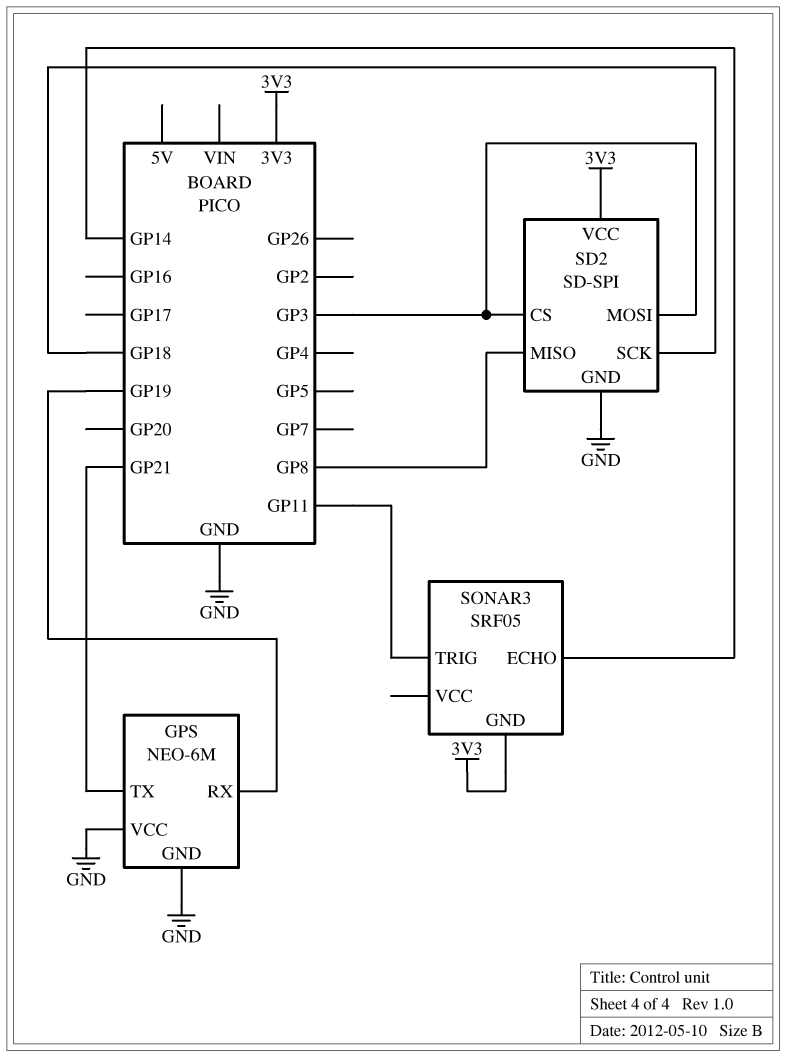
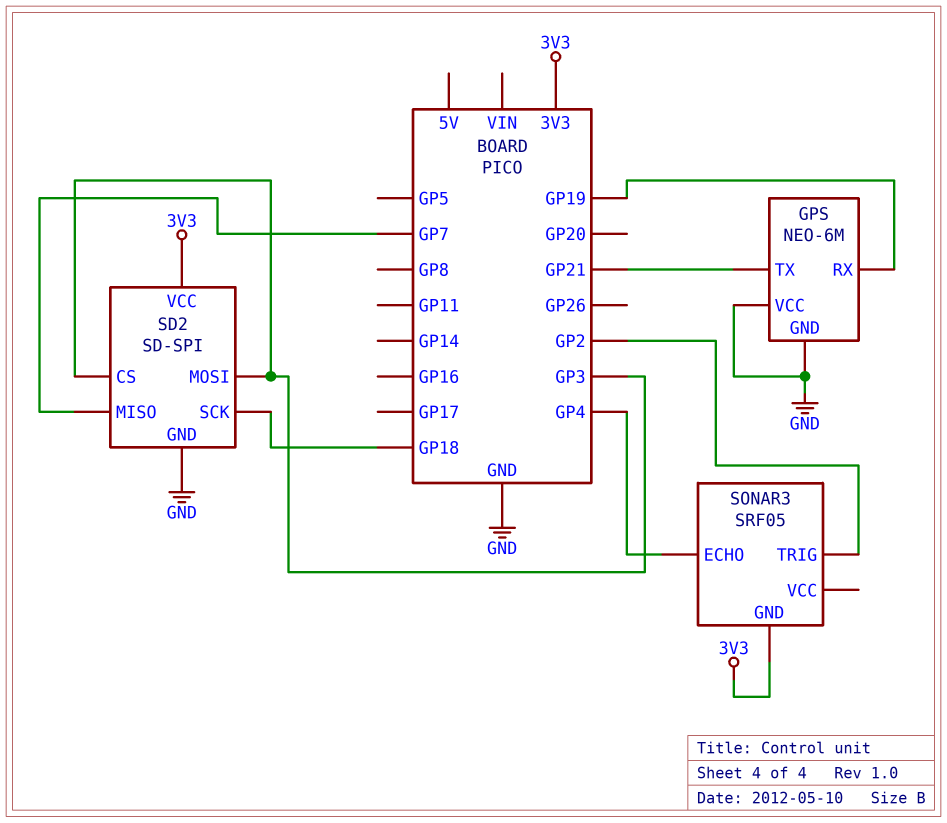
SD2 pin MISO: GP8 -> GP7
SONAR3 pin ECHO: GP14 -> GP4
SONAR3 pin TRIG: GP11 -> GP2

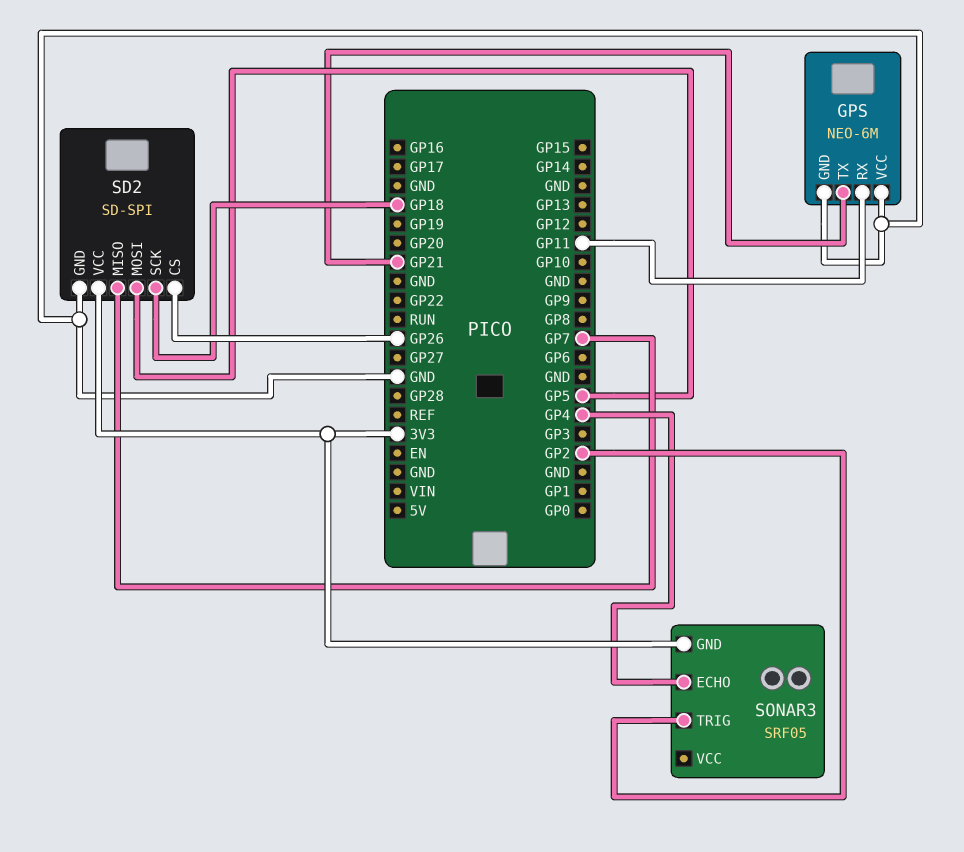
GPS pin RX: GP19 -> GP11
SD2 pin CS: GP3 -> GP26
SD2 pin MOSI: GP3 -> GP5

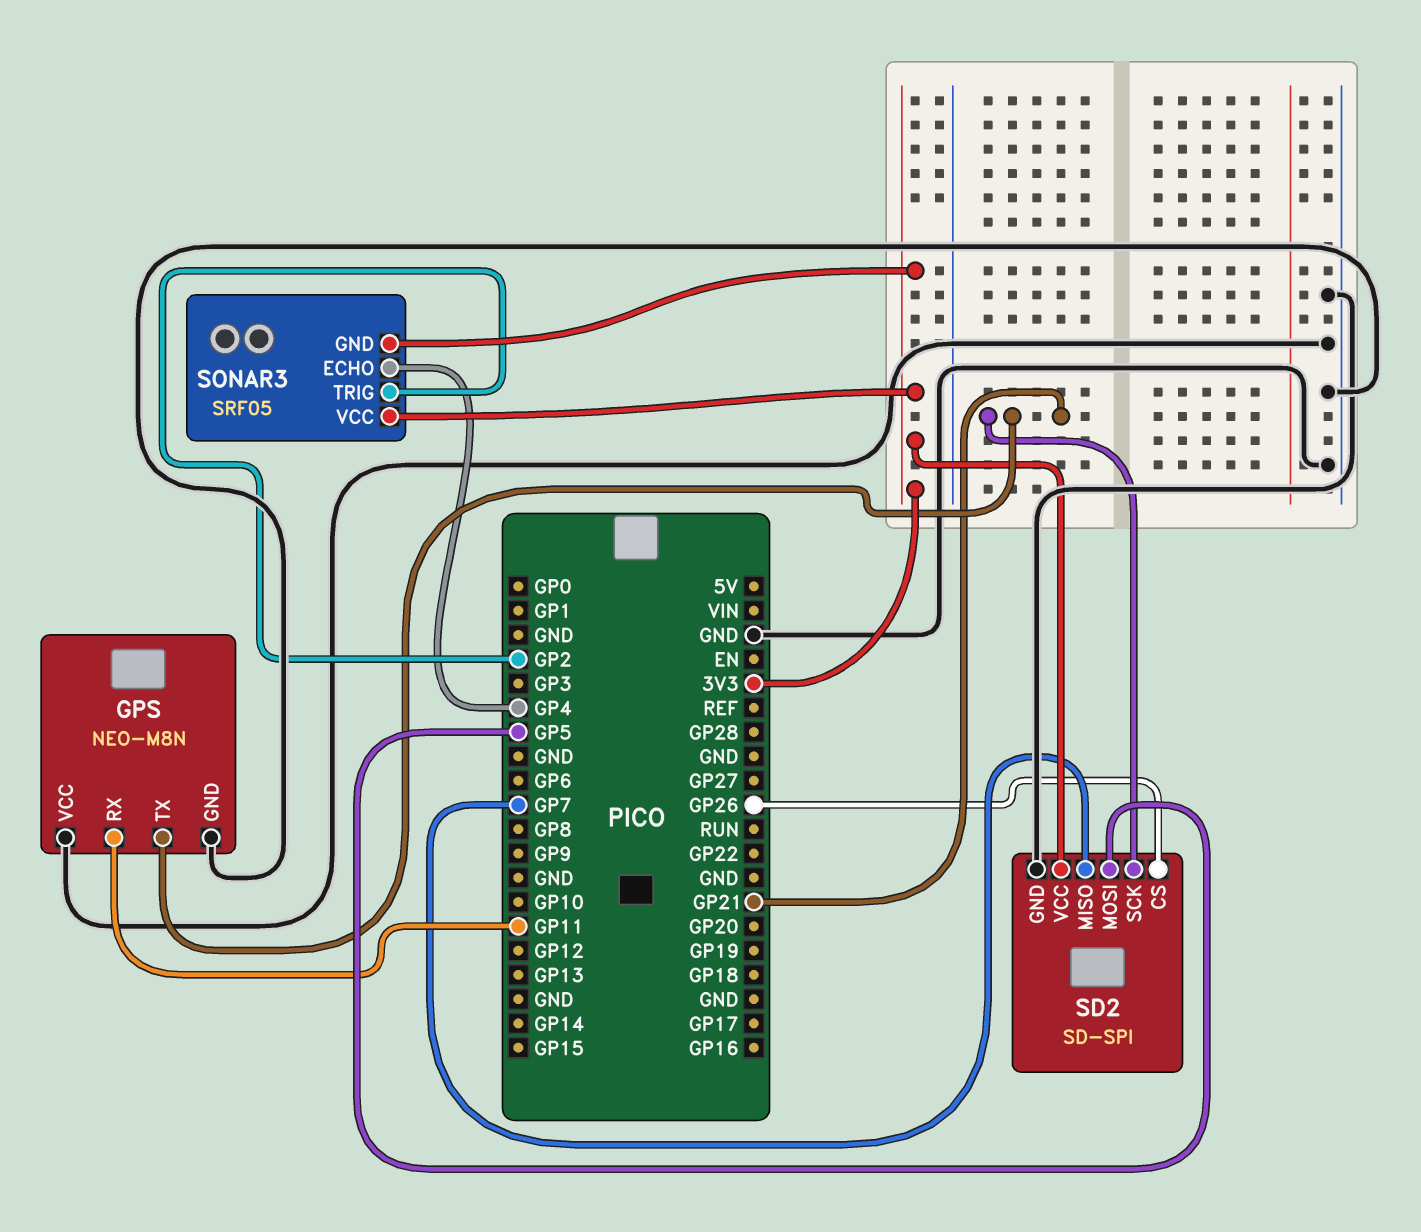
GPS: NEO-6M -> NEO-M8N
SD2 pin SCK: GP18 -> GP21
SONAR3 pin VCC: none -> 3V3

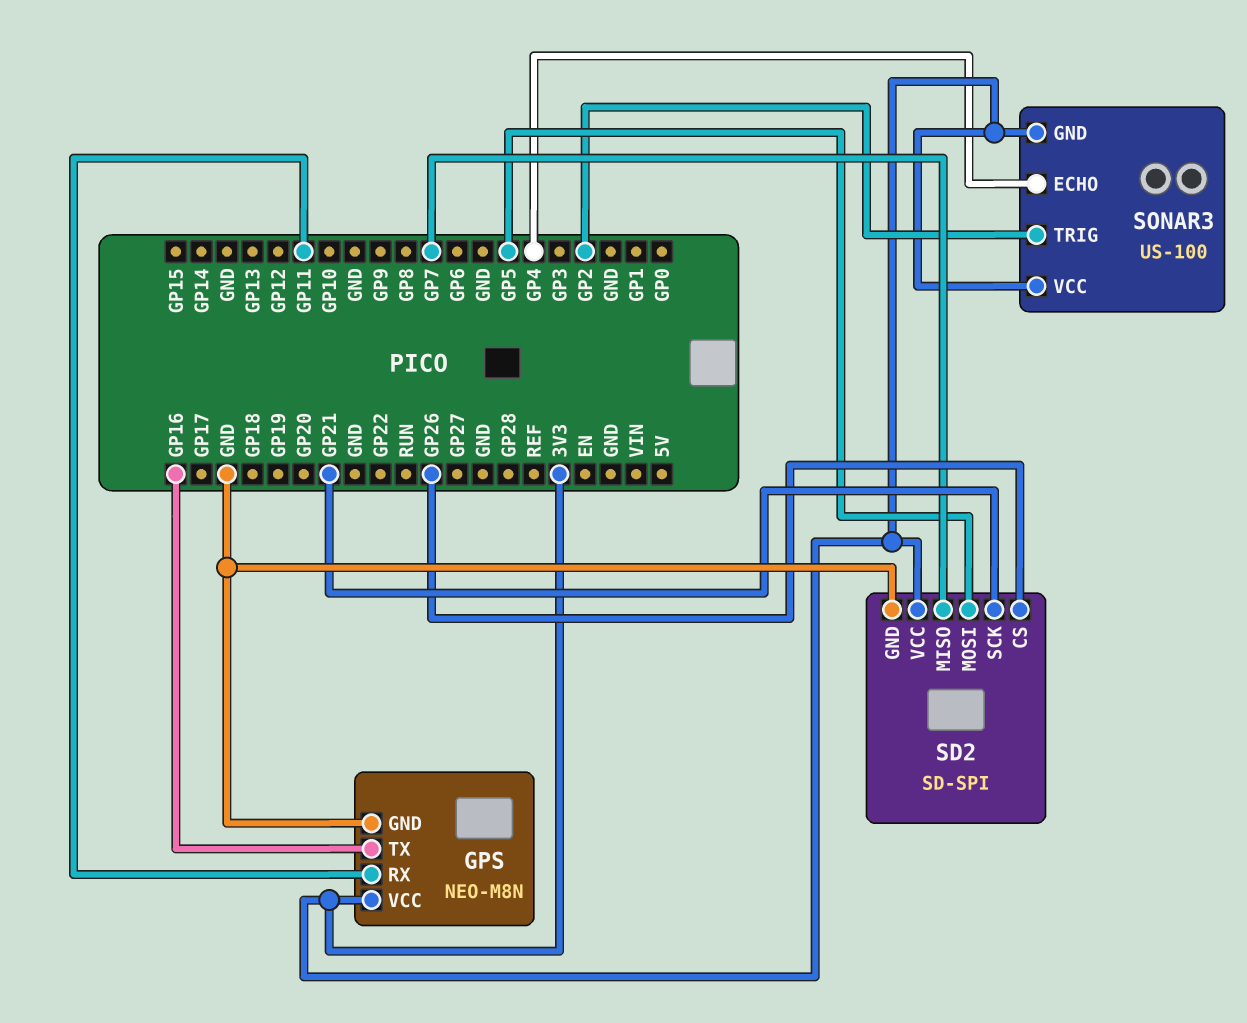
GPS pin TX: GP21 -> GP16
GPS pin VCC: GND -> 3V3
SONAR3: SRF05 -> US-100

